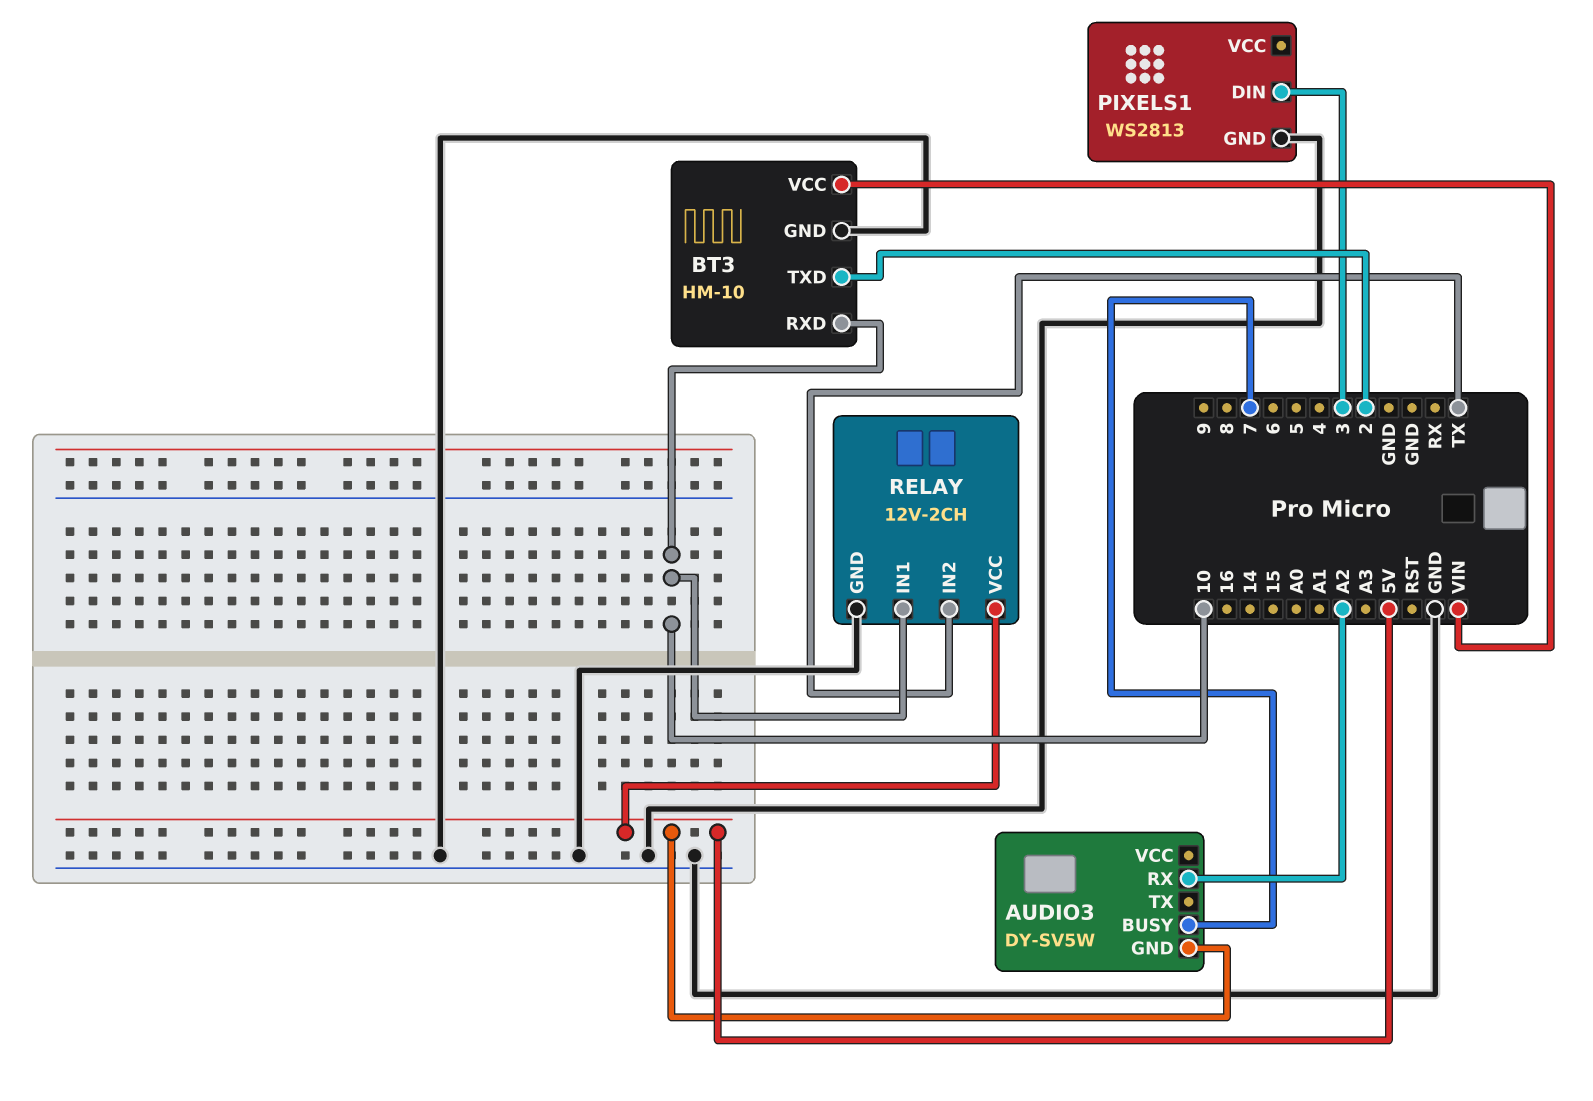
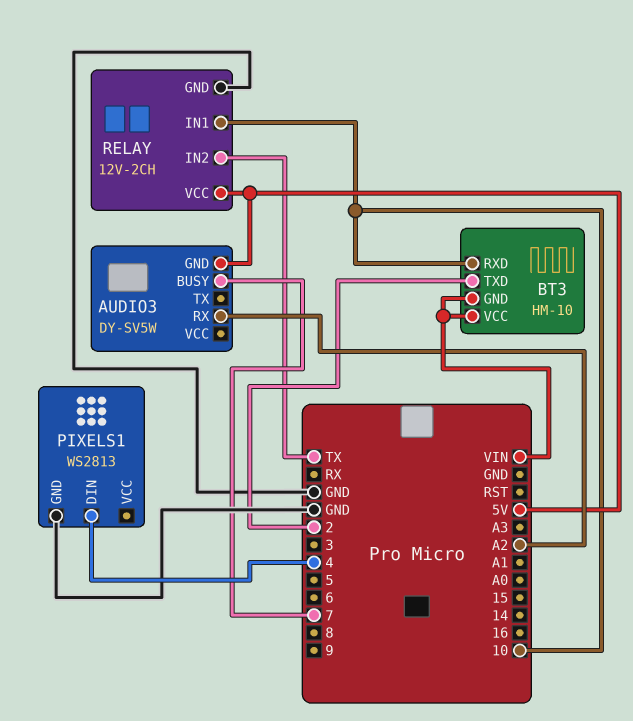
BT3 pin GND: GND -> VIN
PIXELS1 pin DIN: 3 -> 4

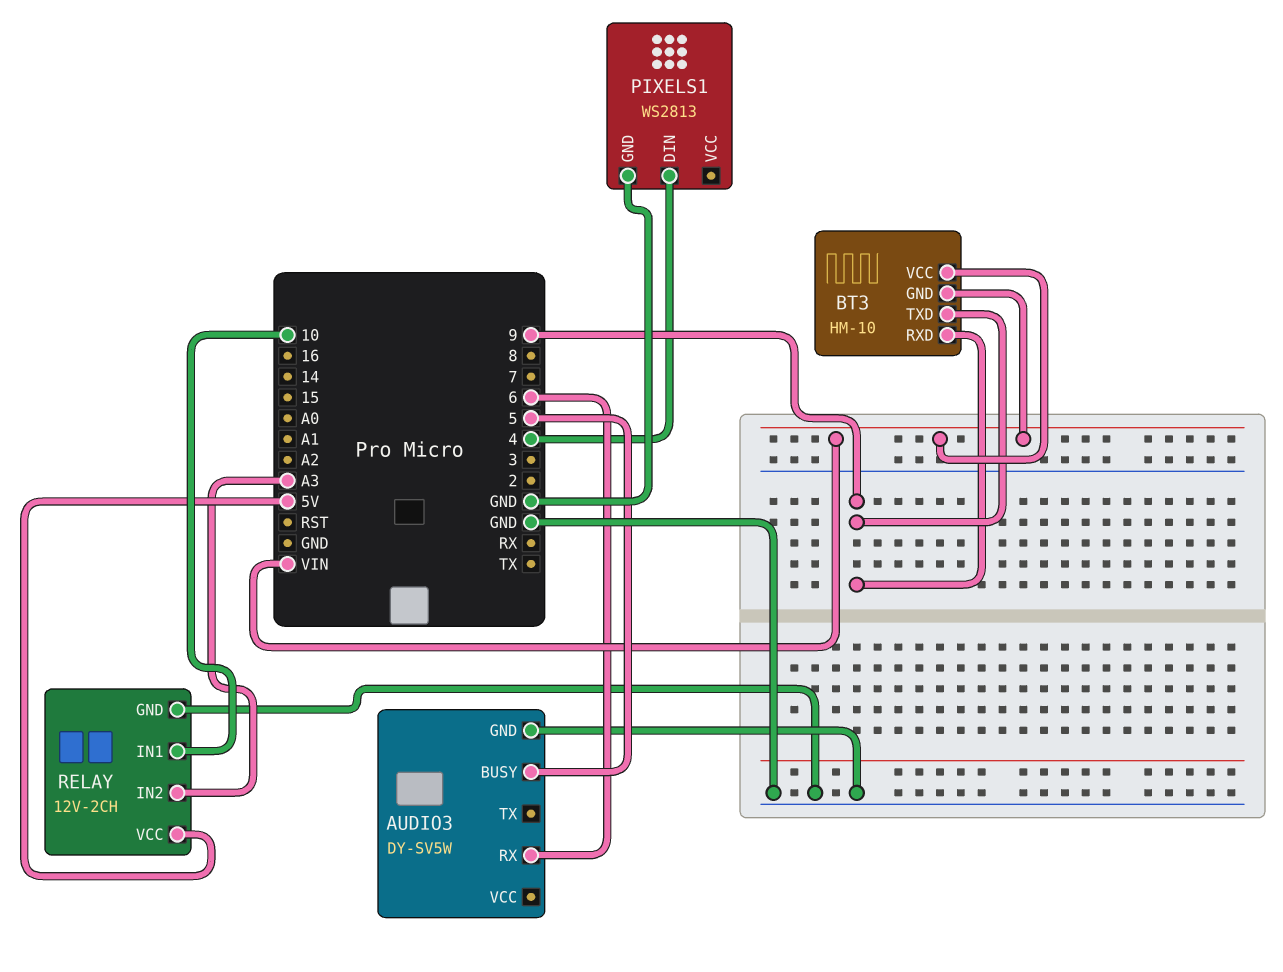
AUDIO3 pin BUSY: 7 -> 5
AUDIO3 pin GND: 5V -> GND
AUDIO3 pin RX: A2 -> 6
BT3 pin RXD: 10 -> 9
BT3 pin TXD: 2 -> 9
RELAY pin IN2: TX -> A3

